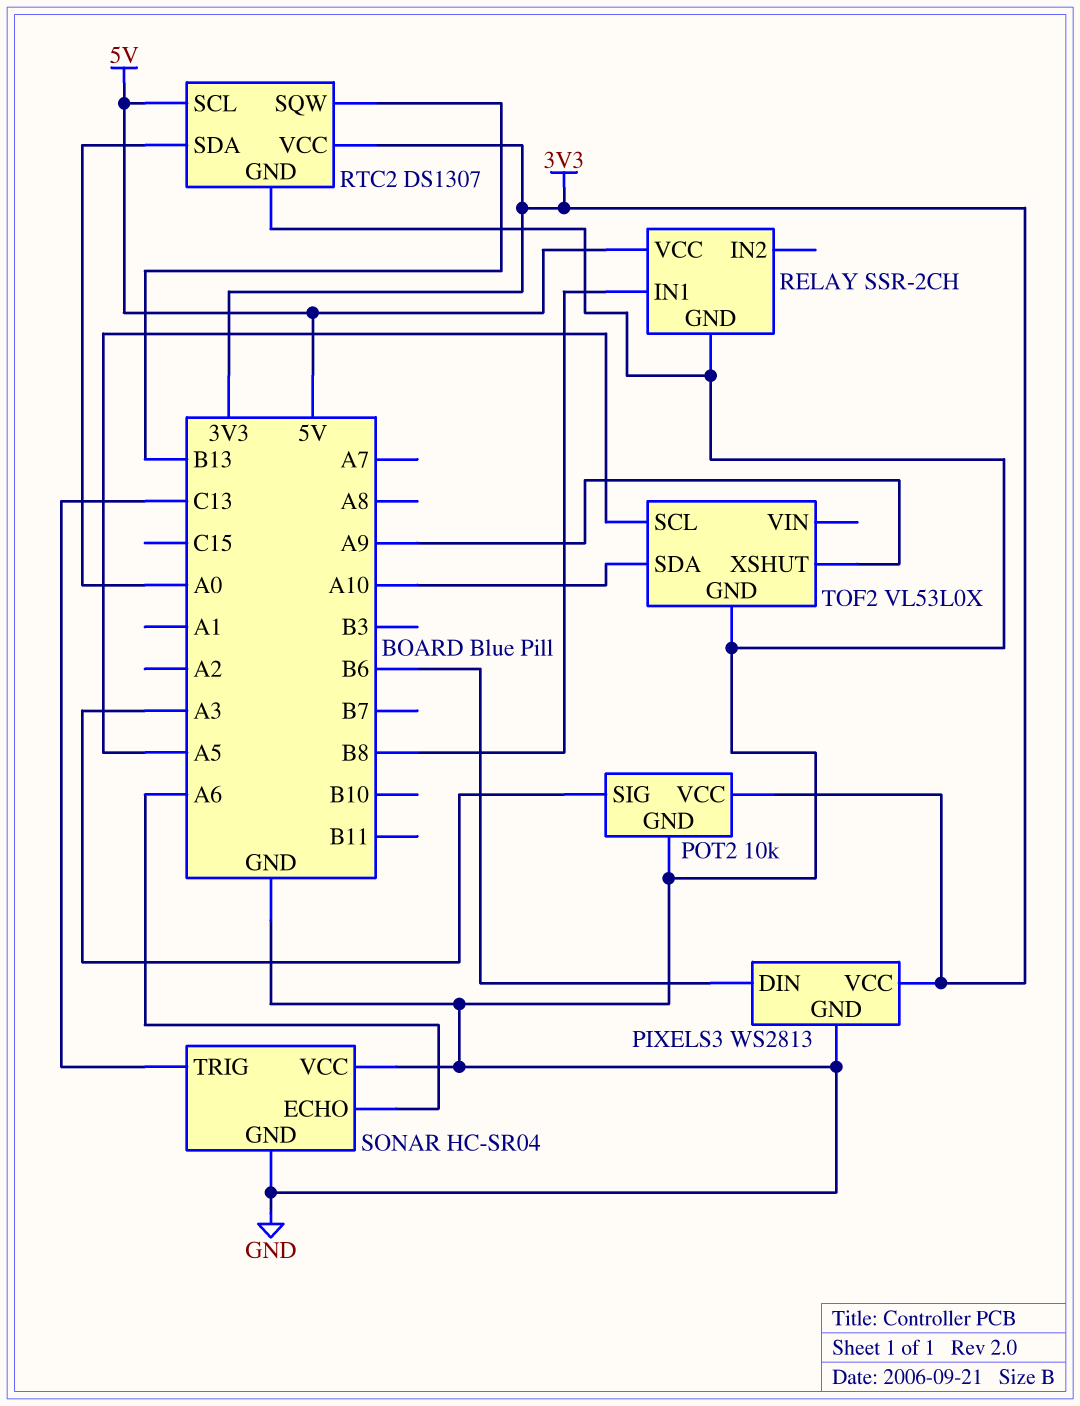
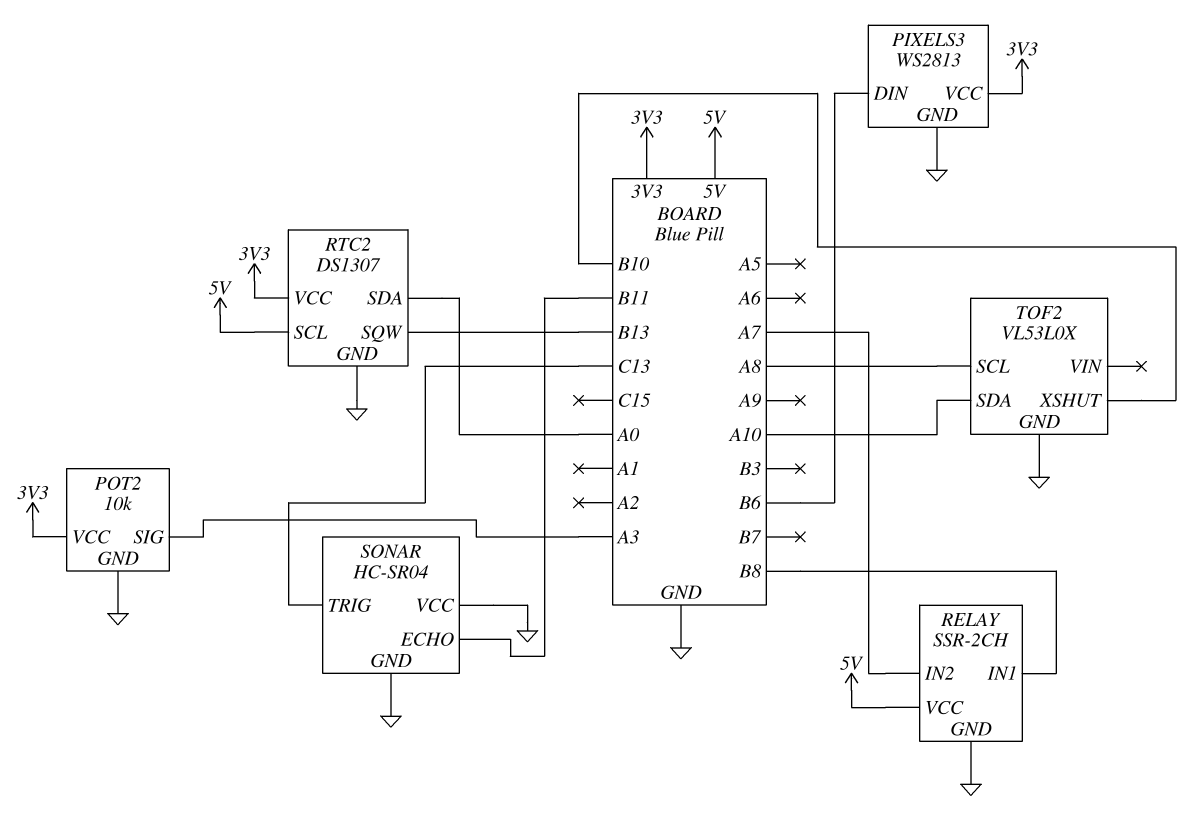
RELAY pin IN2: none -> A7
SONAR pin ECHO: A6 -> B11
TOF2 pin SCL: A5 -> A8
TOF2 pin XSHUT: A9 -> B10

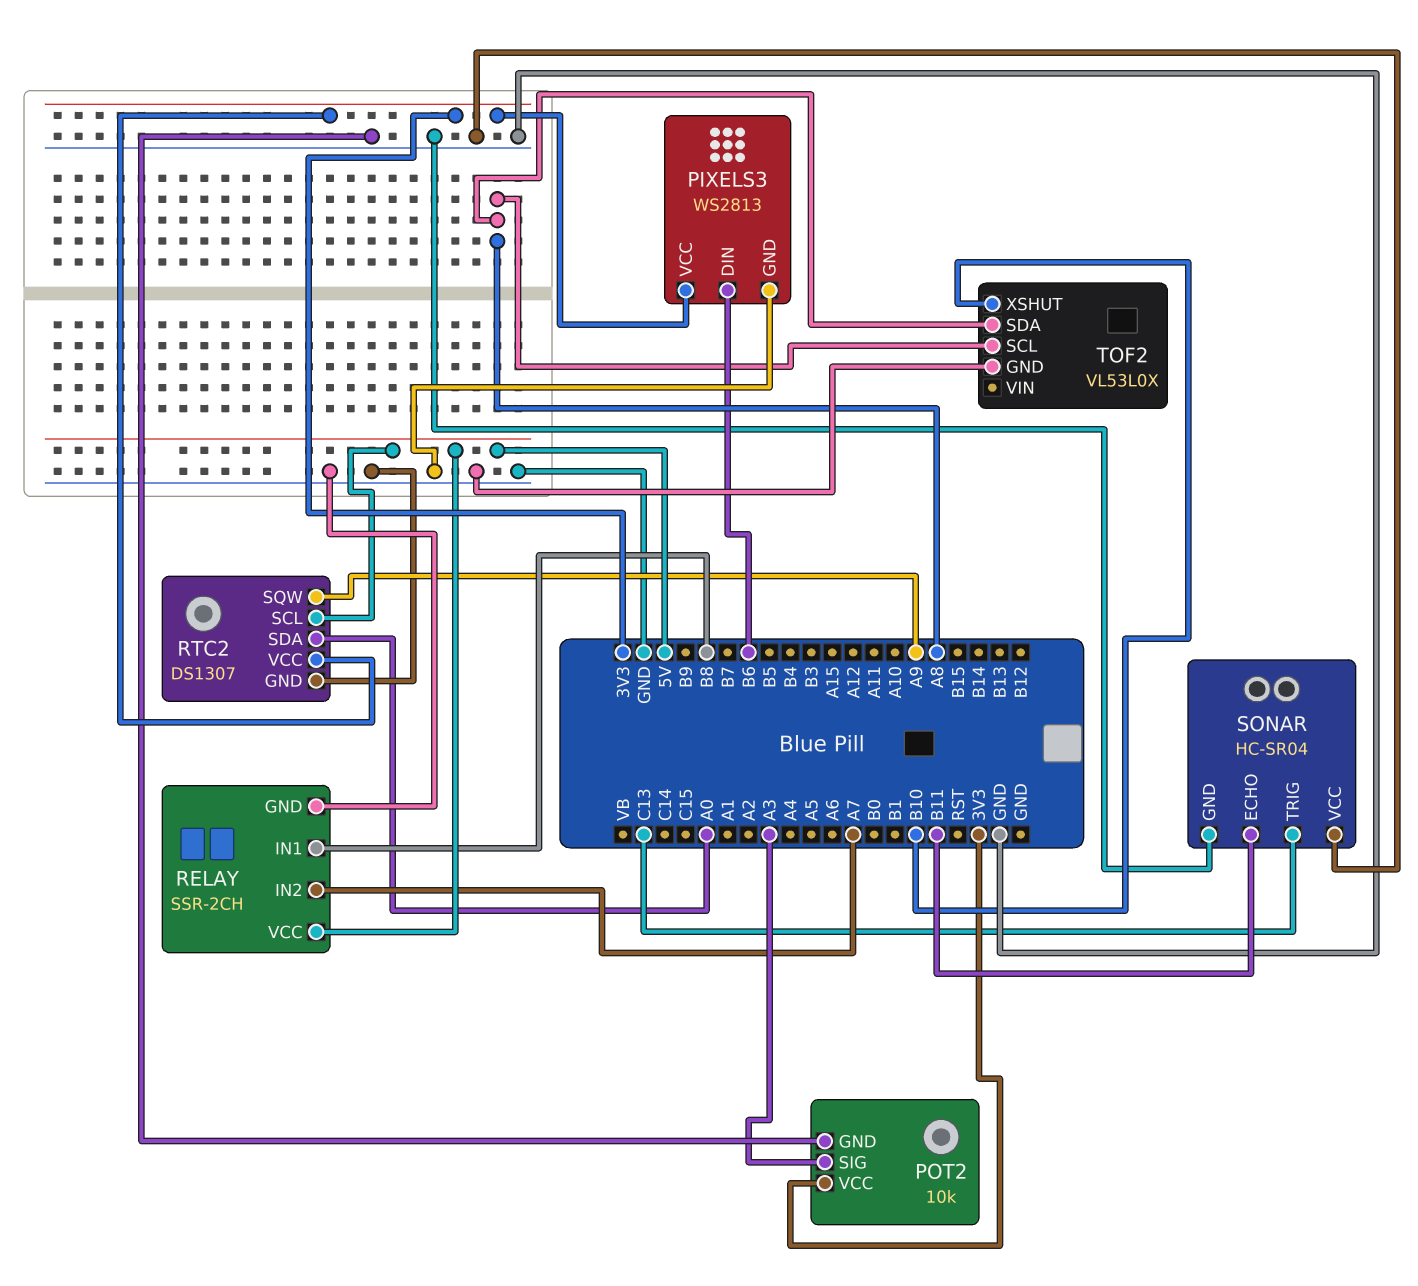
RTC2 pin SQW: B13 -> A9
TOF2 pin SDA: A10 -> A8

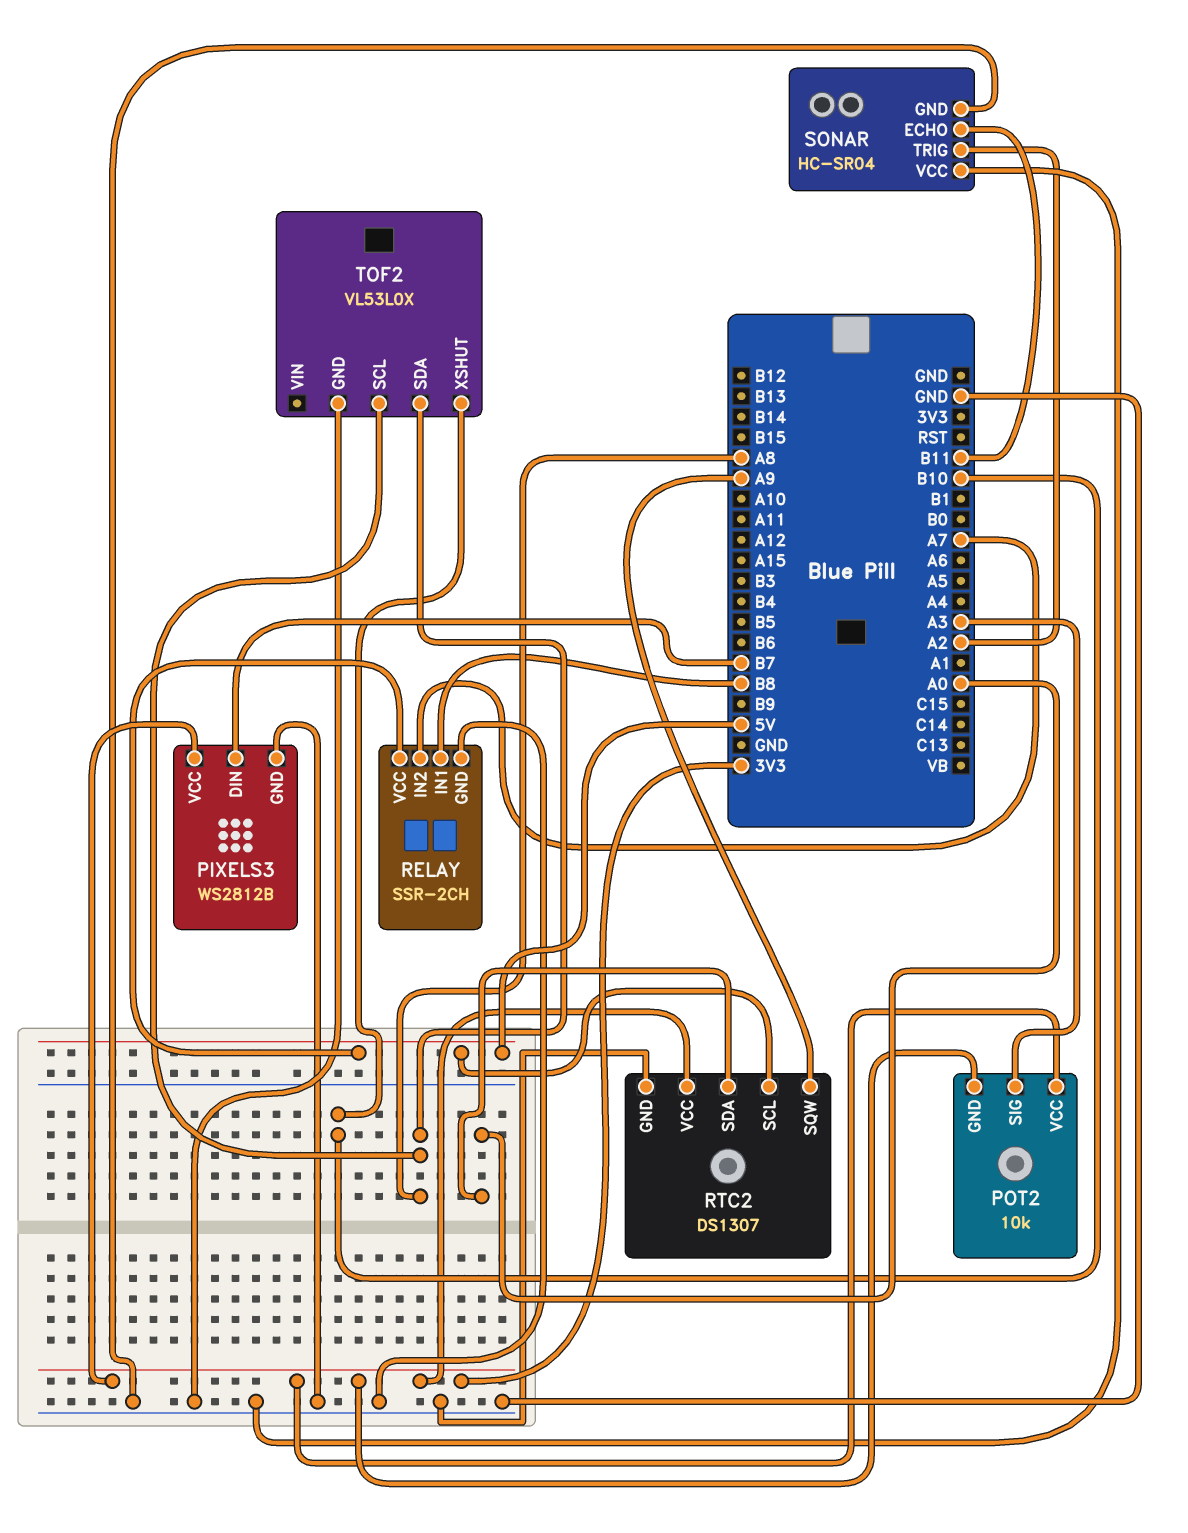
PIXELS3: WS2813 -> WS2812B
PIXELS3 pin DIN: B6 -> B7
POT2 pin GND: GND -> 3V3
SONAR pin TRIG: C13 -> A2

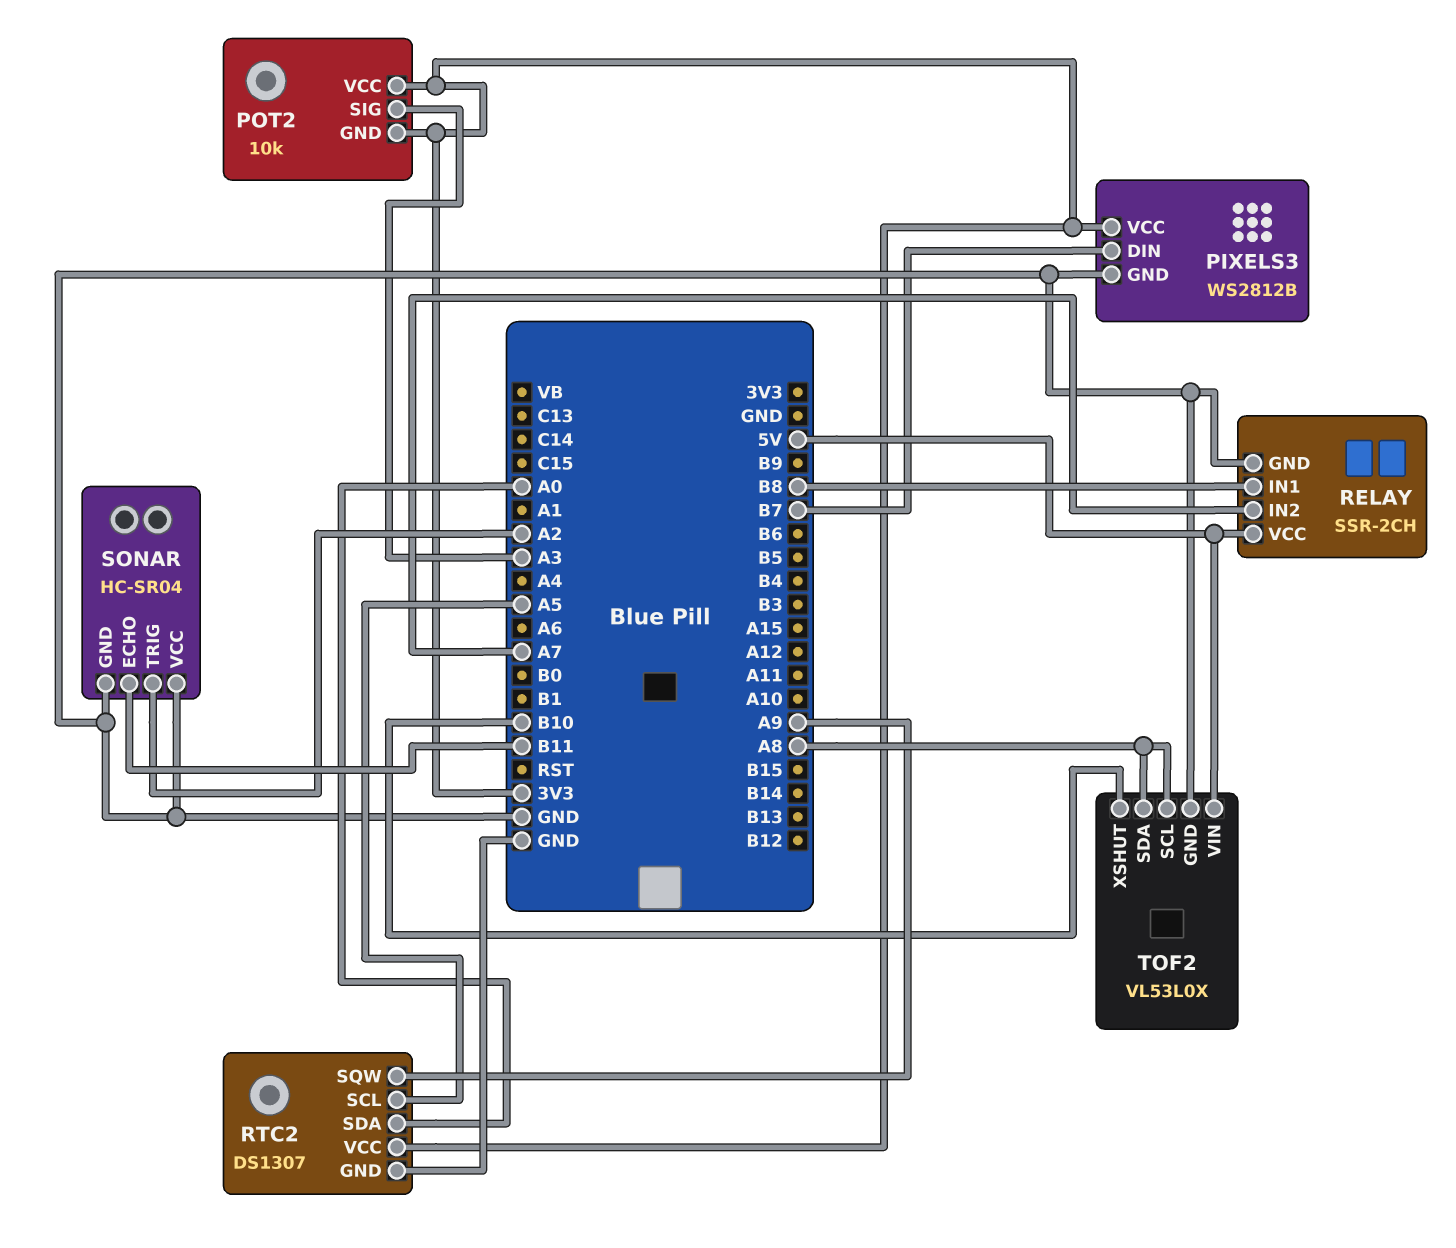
RTC2 pin SCL: 5V -> A5
TOF2 pin VIN: none -> 5V

